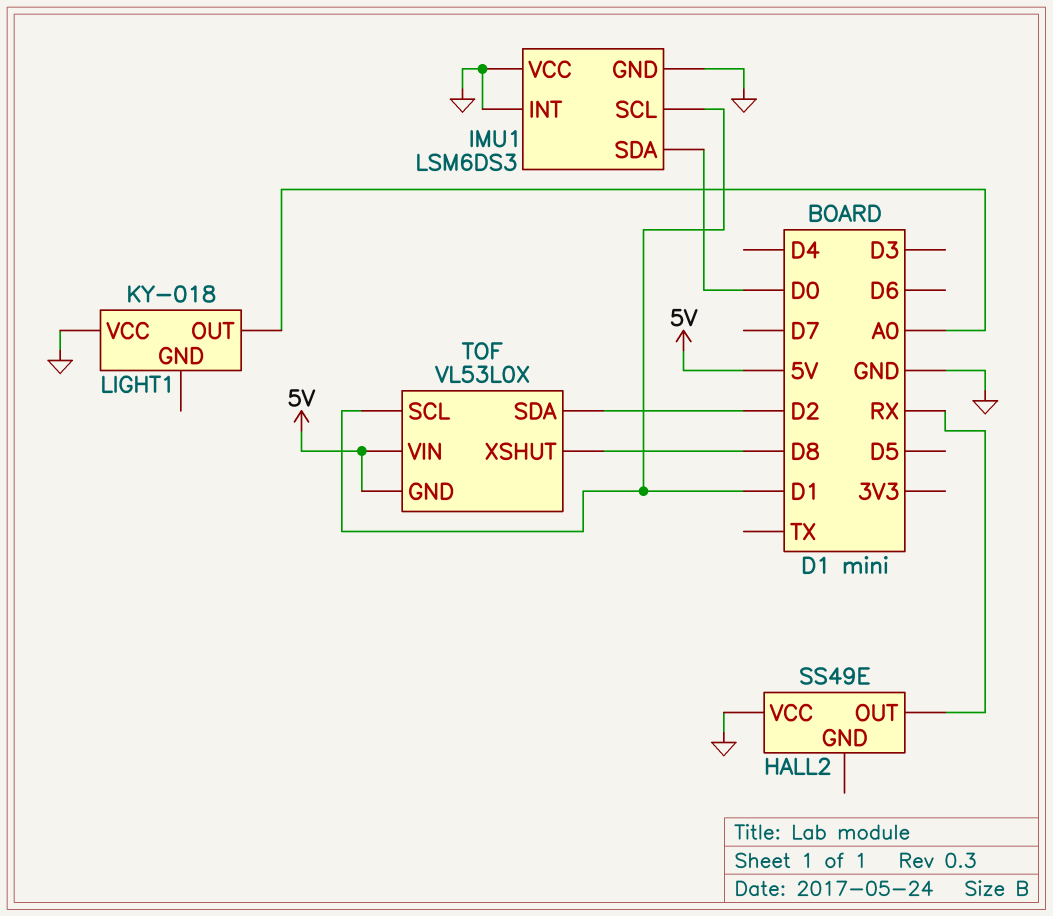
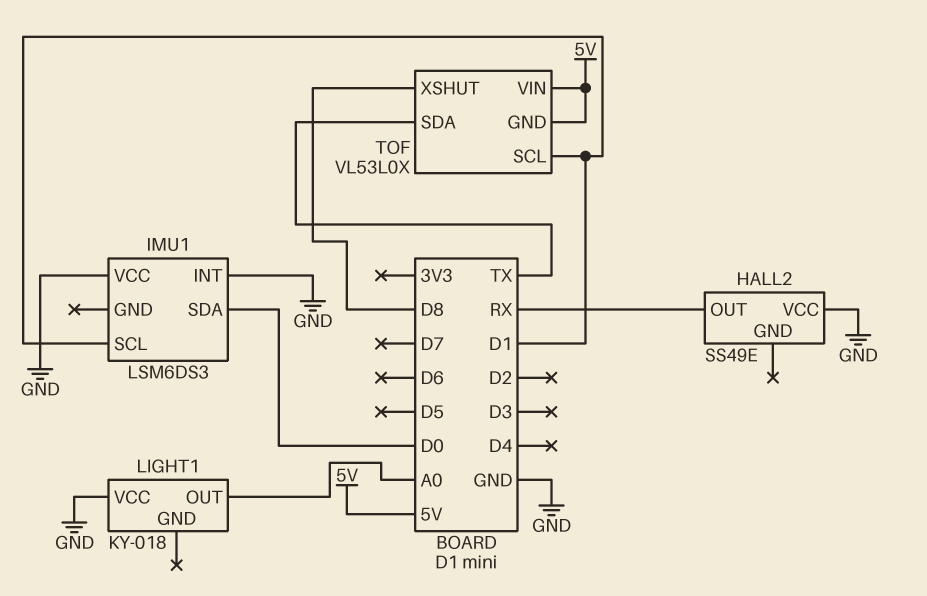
IMU1 pin GND: GND -> none
TOF pin SDA: D2 -> TX

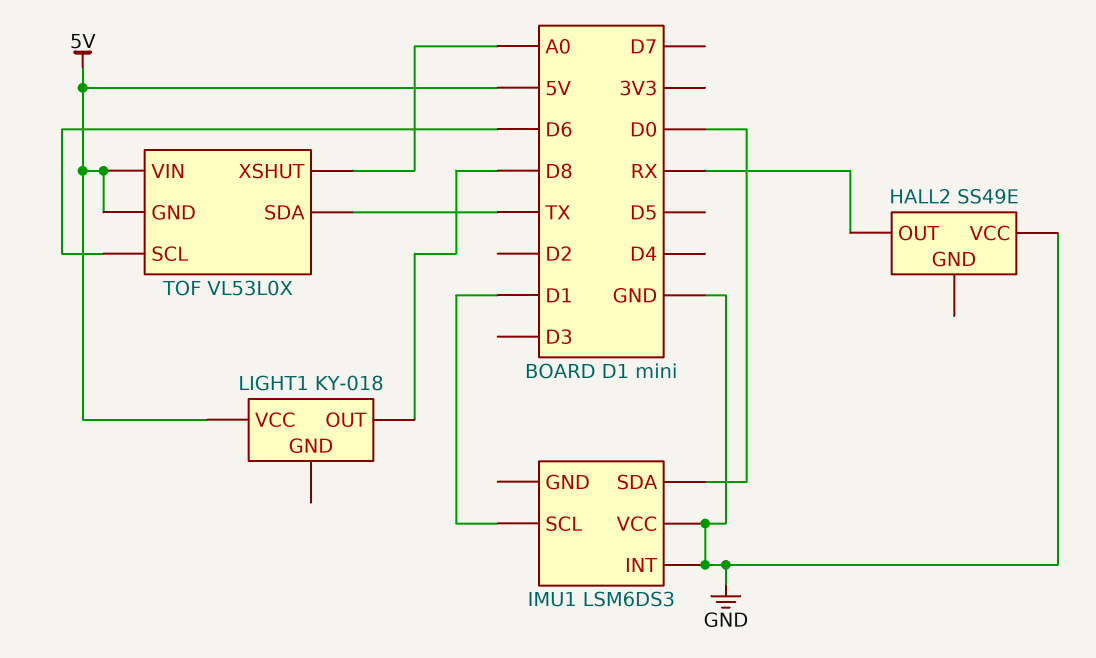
LIGHT1 pin OUT: A0 -> D8
LIGHT1 pin VCC: GND -> 5V
TOF pin SCL: D1 -> D6
TOF pin XSHUT: D8 -> A0

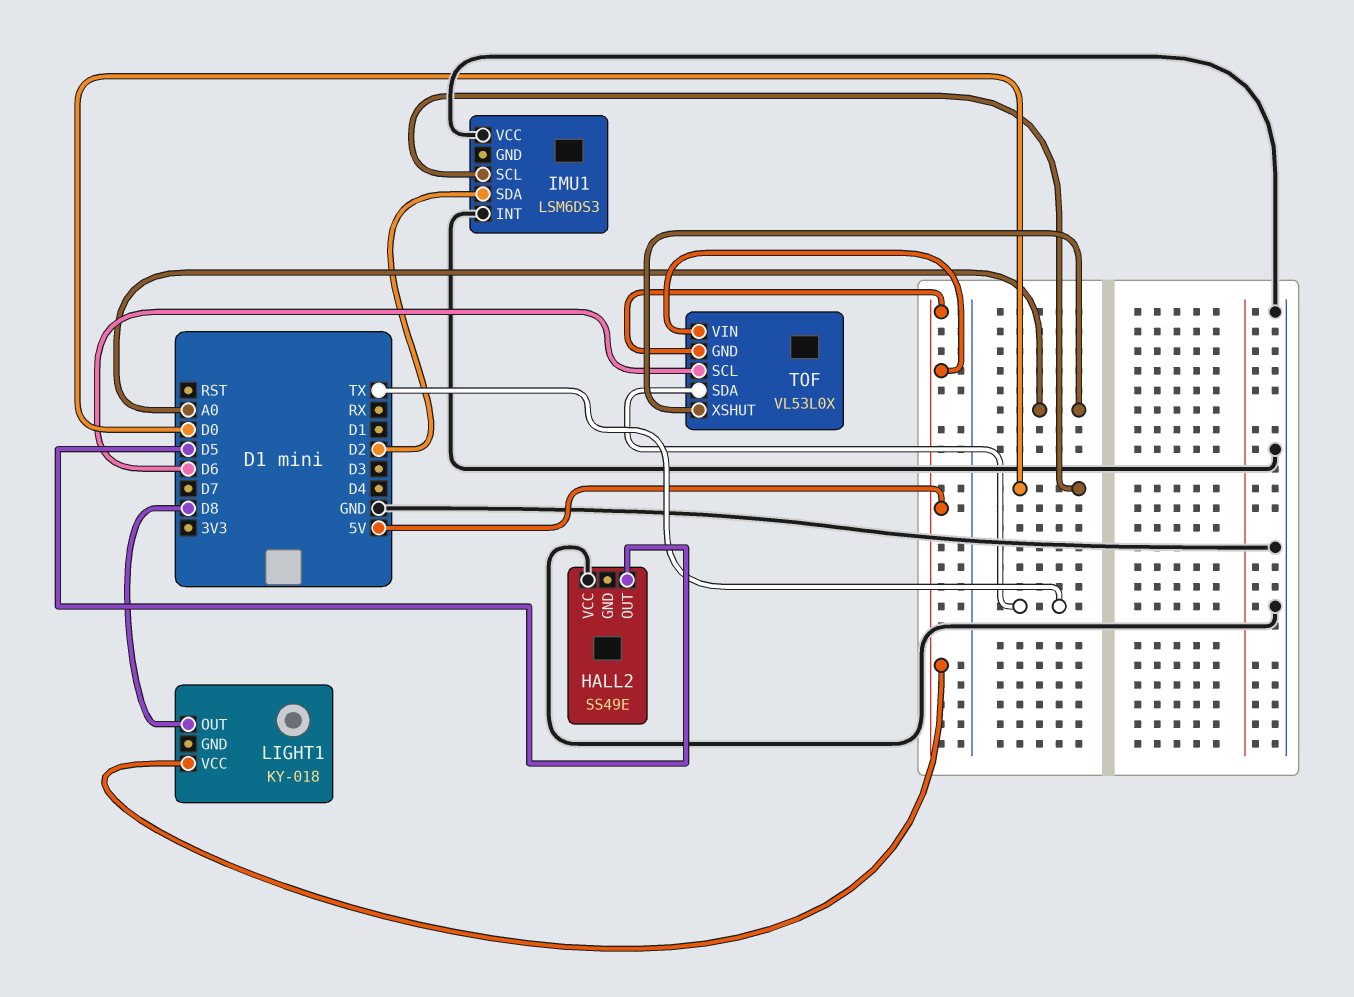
HALL2 pin OUT: RX -> D5
IMU1 pin SCL: D1 -> D0
IMU1 pin SDA: D0 -> D2

